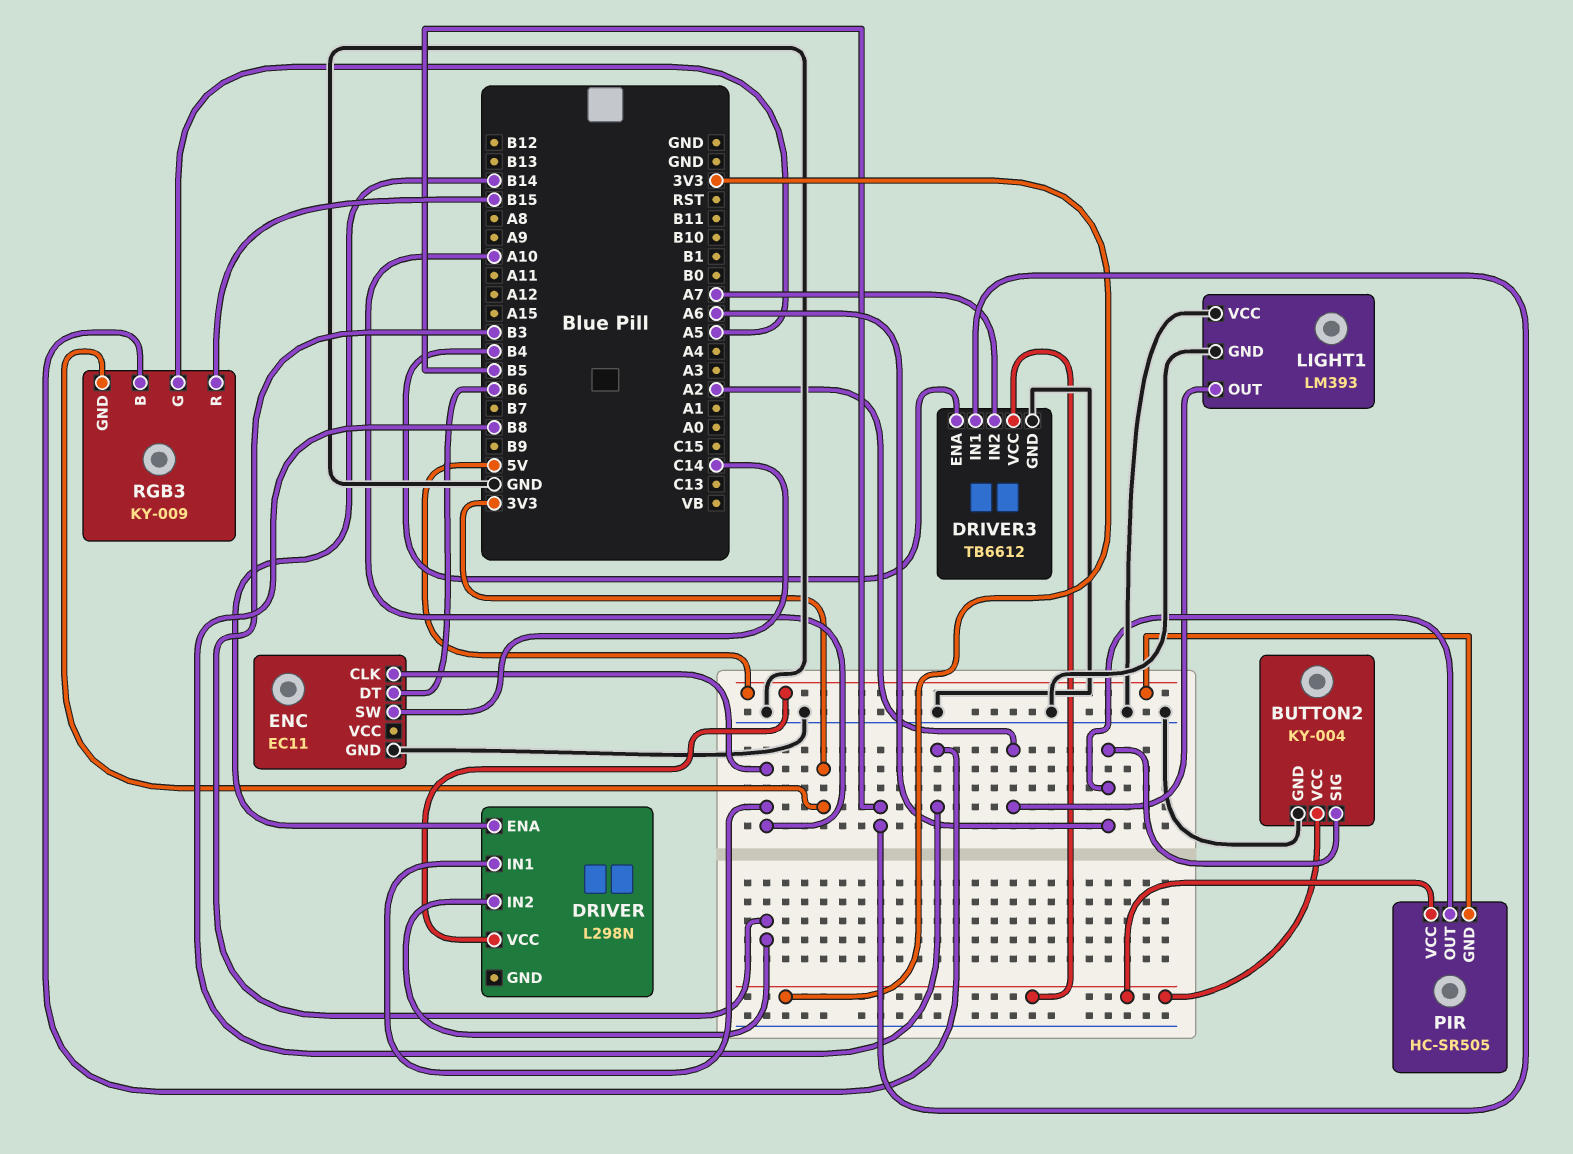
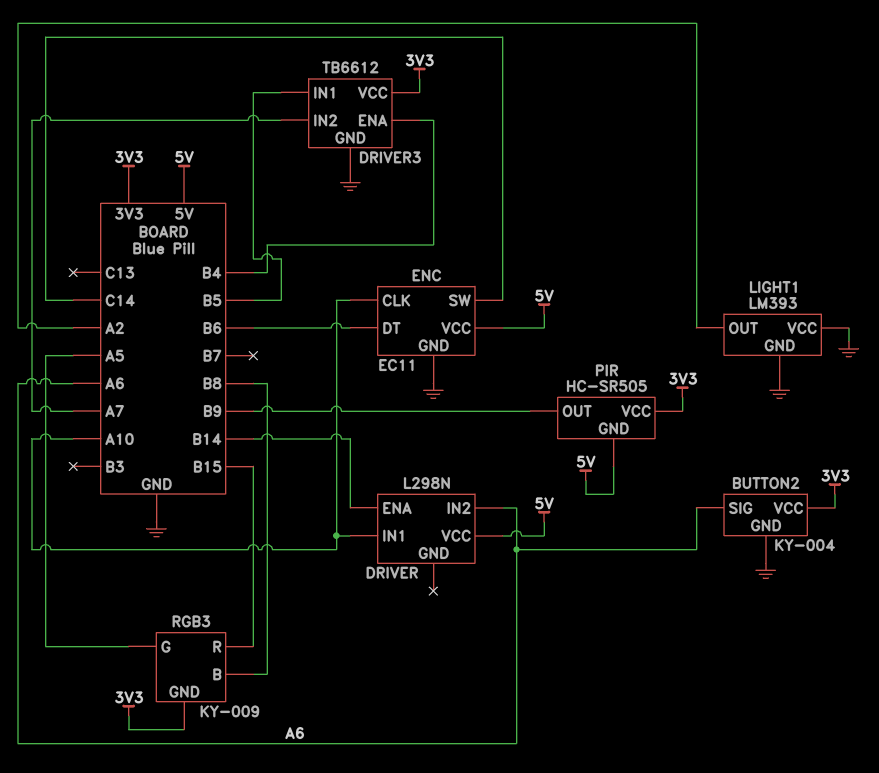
DRIVER pin IN2: B3 -> A6
ENC pin VCC: none -> 5V
PIR pin OUT: A6 -> B9

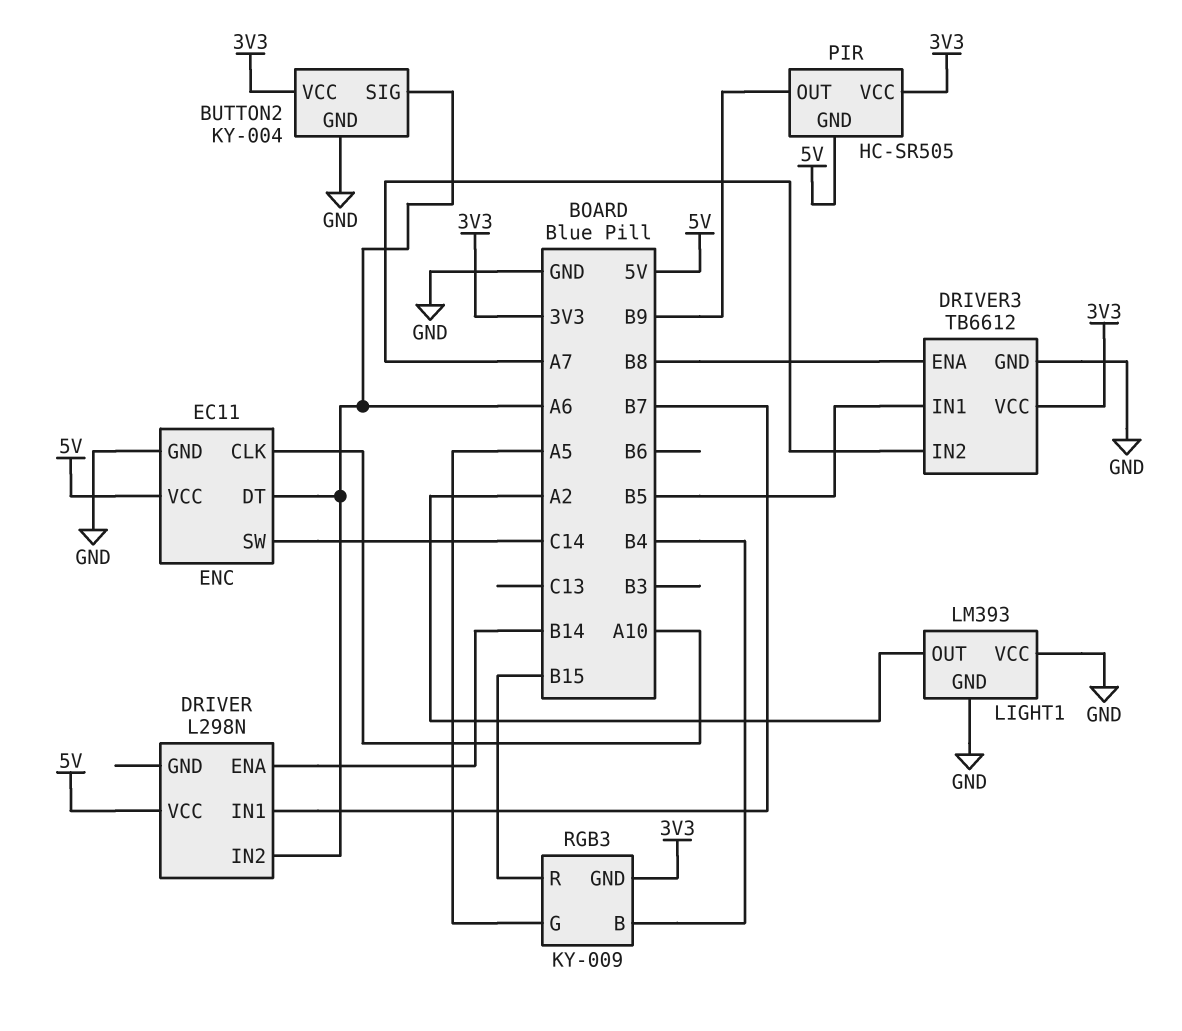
DRIVER pin IN1: A10 -> B7
DRIVER3 pin ENA: B4 -> B8
ENC pin DT: B6 -> A6
RGB3 pin B: B8 -> B4

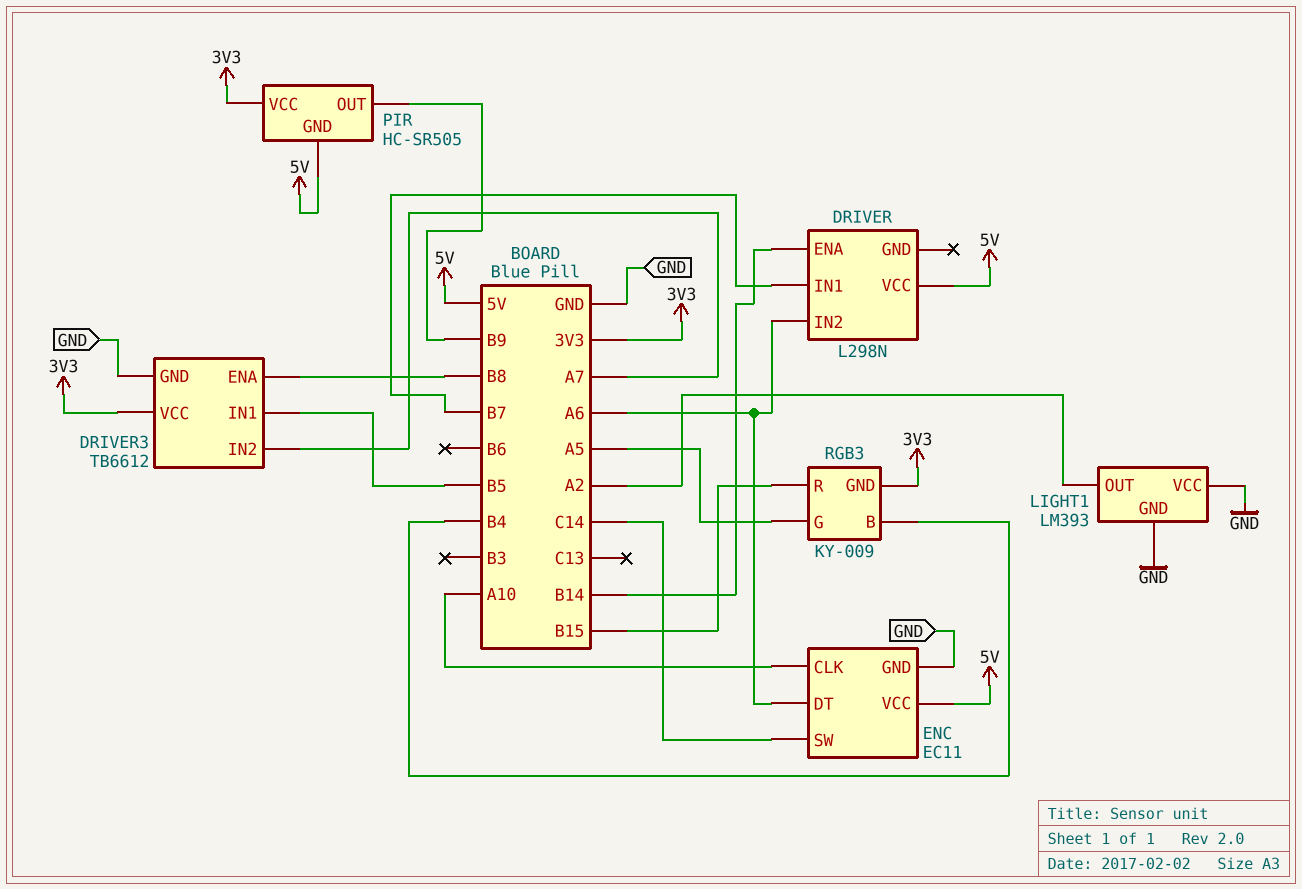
BUTTON2: KY-004 -> none
BUTTON2 pin GND: GND -> none
BUTTON2 pin SIG: A6 -> none
BUTTON2 pin VCC: 3V3 -> none

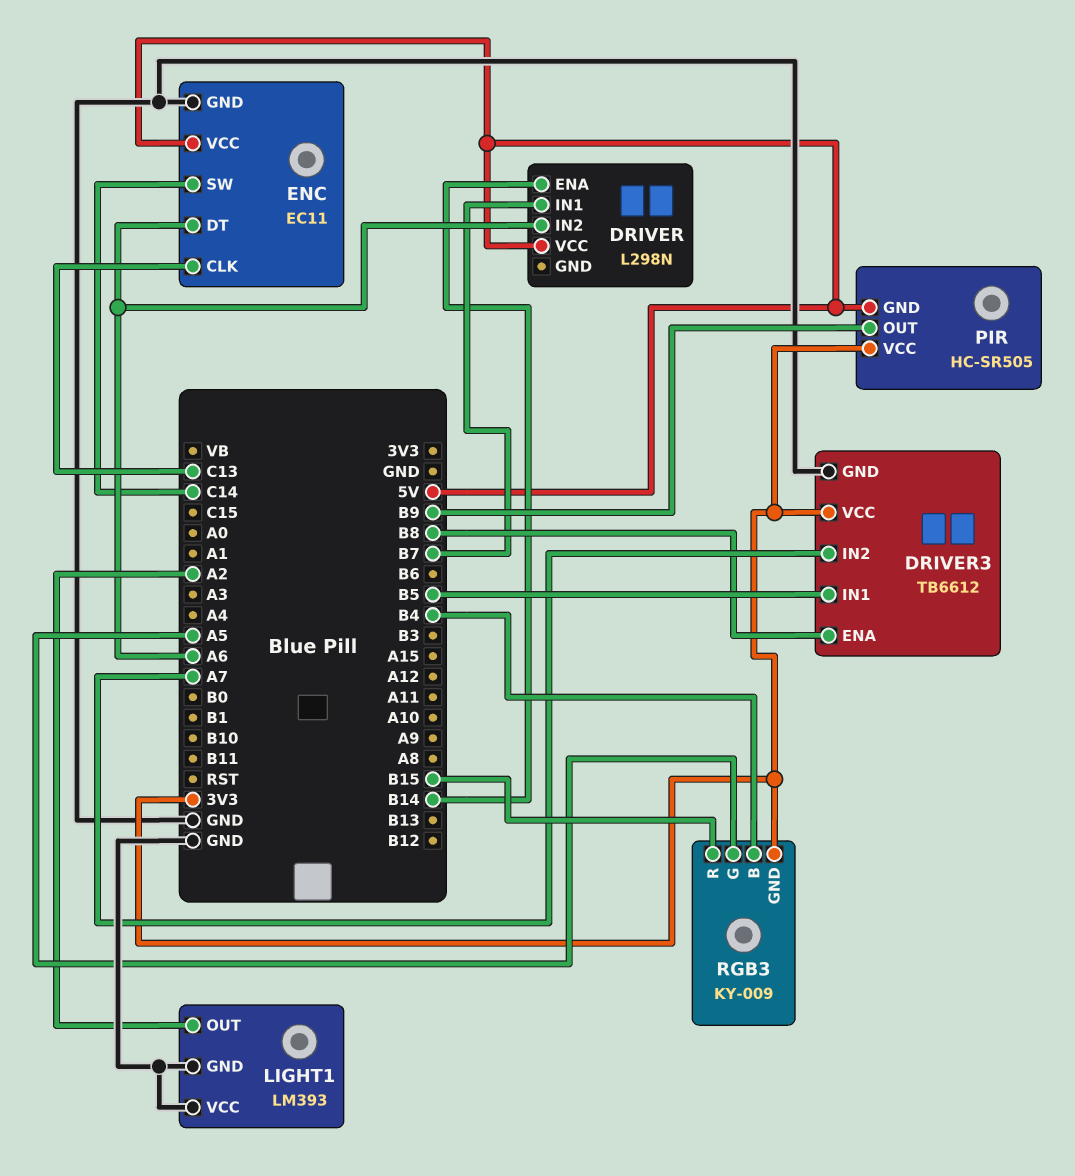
ENC pin CLK: A10 -> C13

